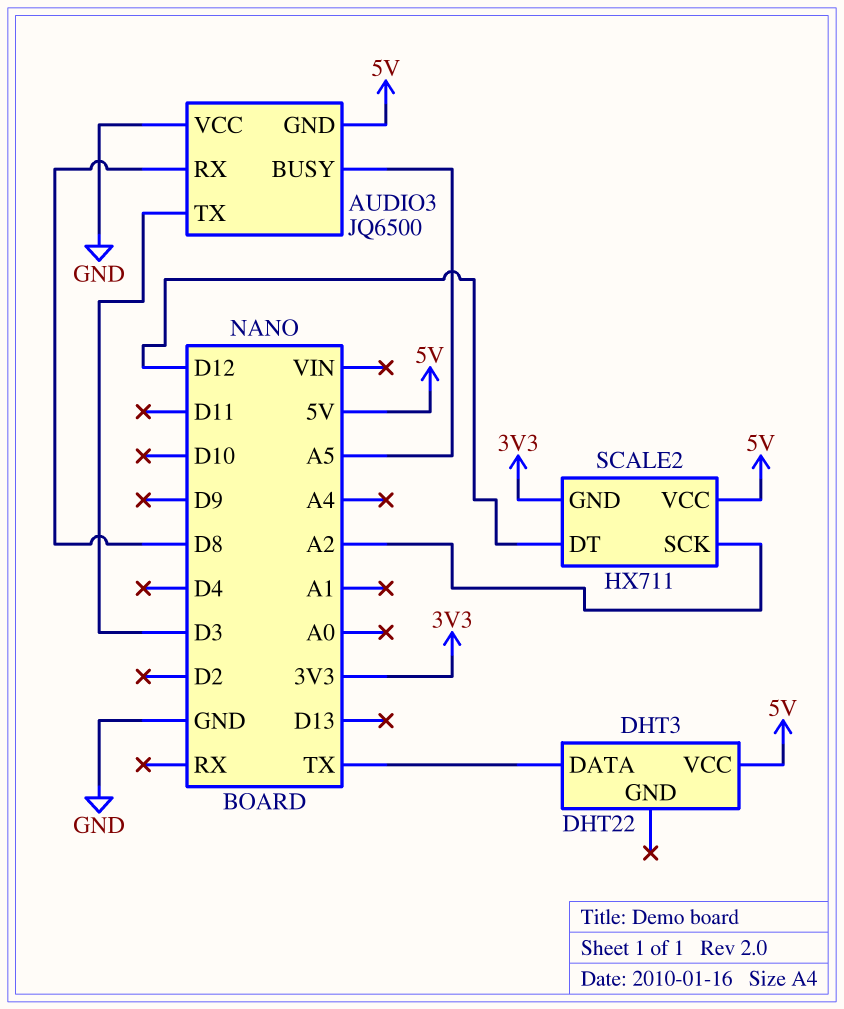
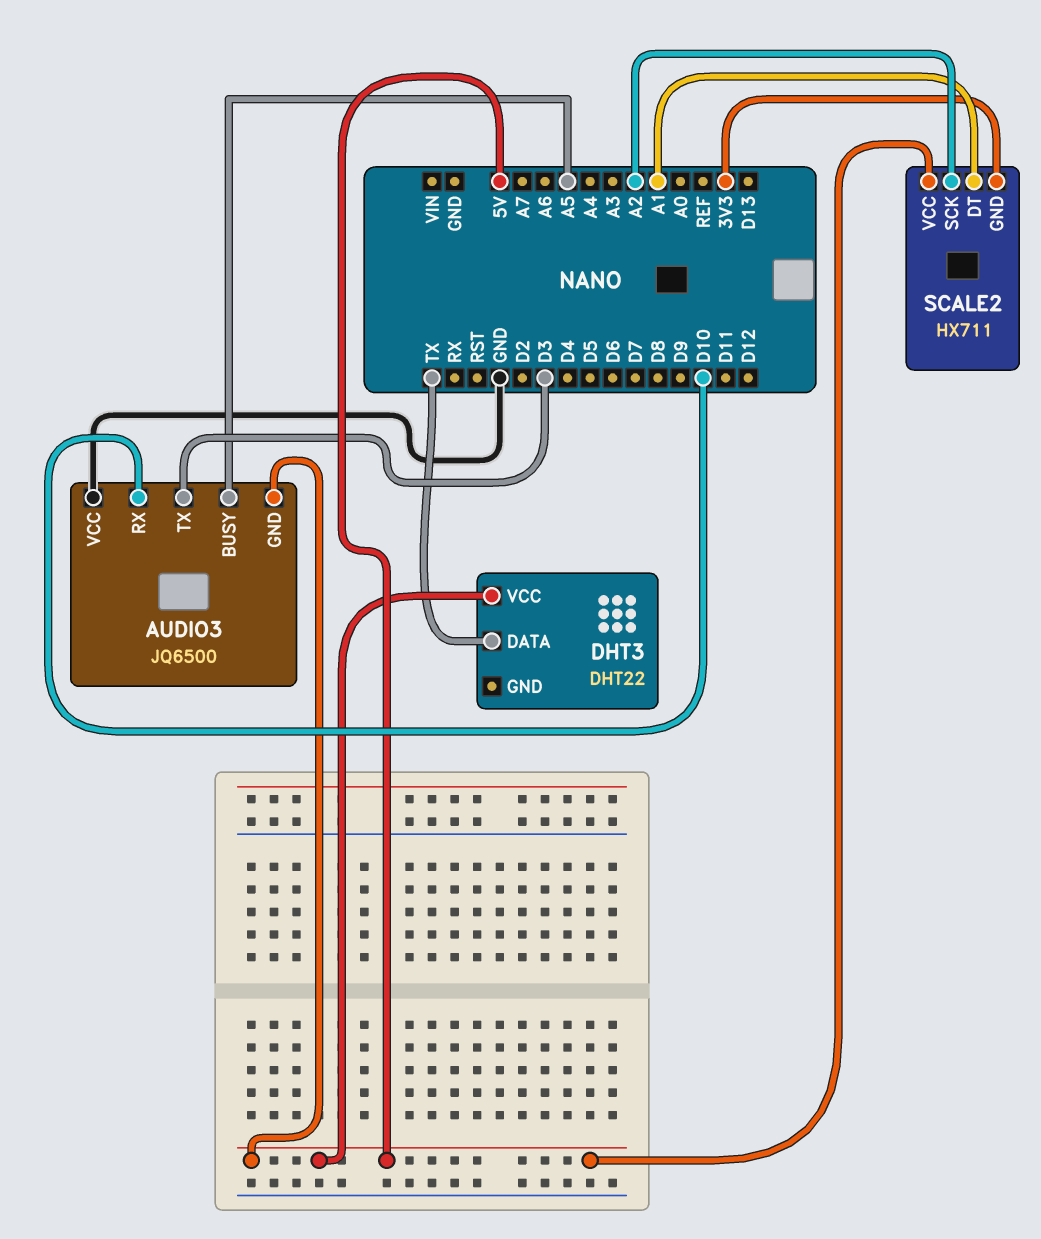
AUDIO3 pin RX: D8 -> D10
SCALE2 pin DT: D12 -> A1

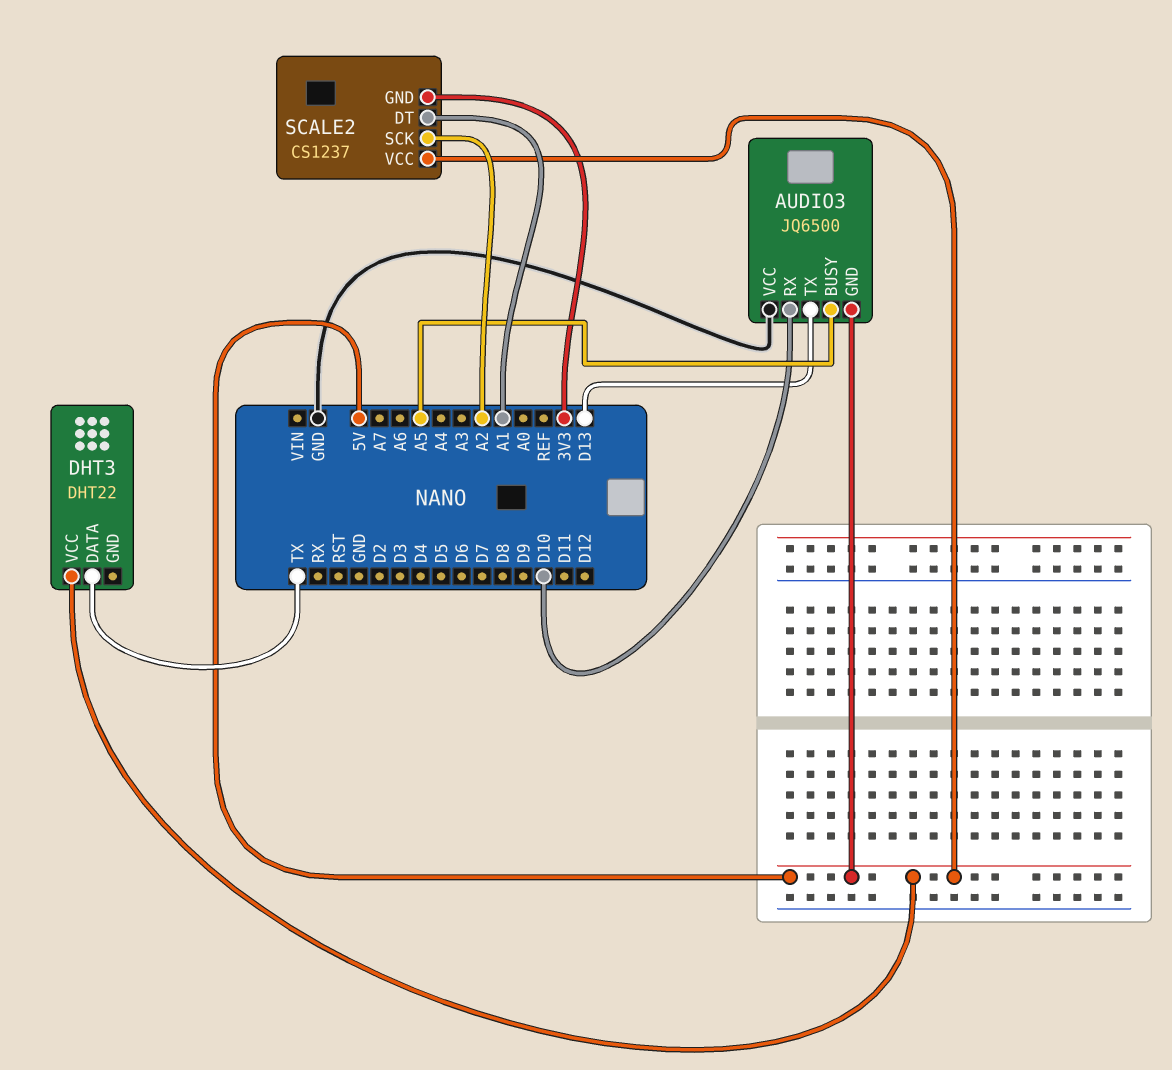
AUDIO3 pin TX: D3 -> D13
SCALE2: HX711 -> CS1237

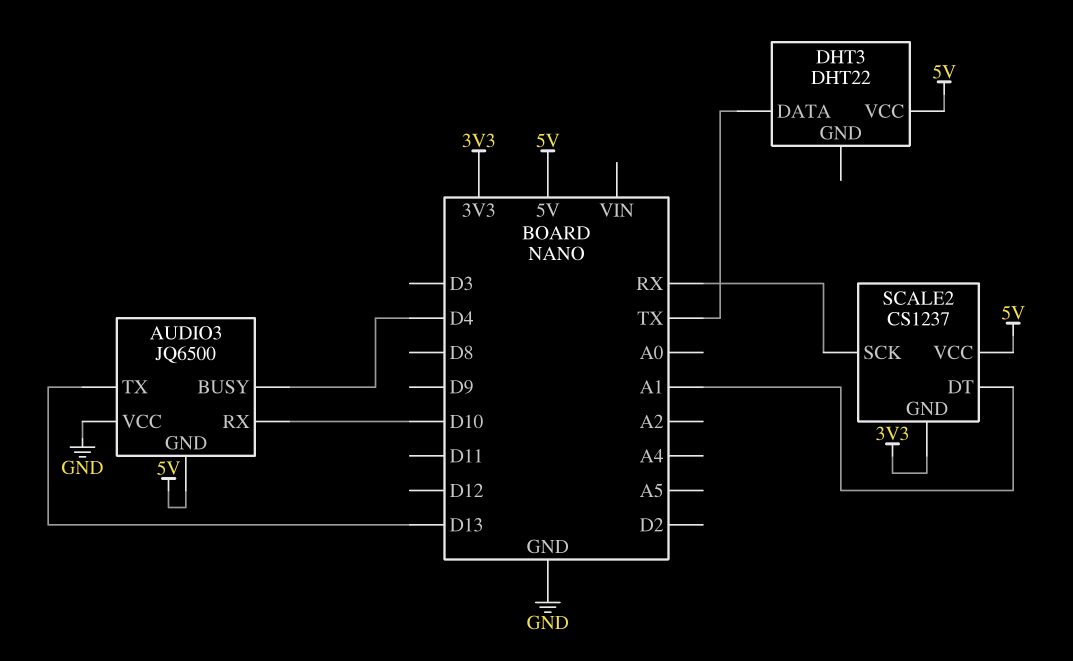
AUDIO3 pin BUSY: A5 -> D4
SCALE2 pin SCK: A2 -> RX

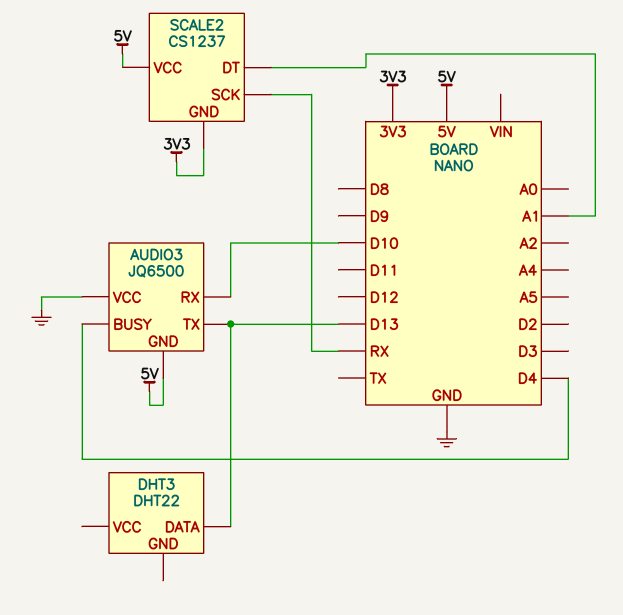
DHT3 pin DATA: TX -> D13
DHT3 pin VCC: 5V -> none

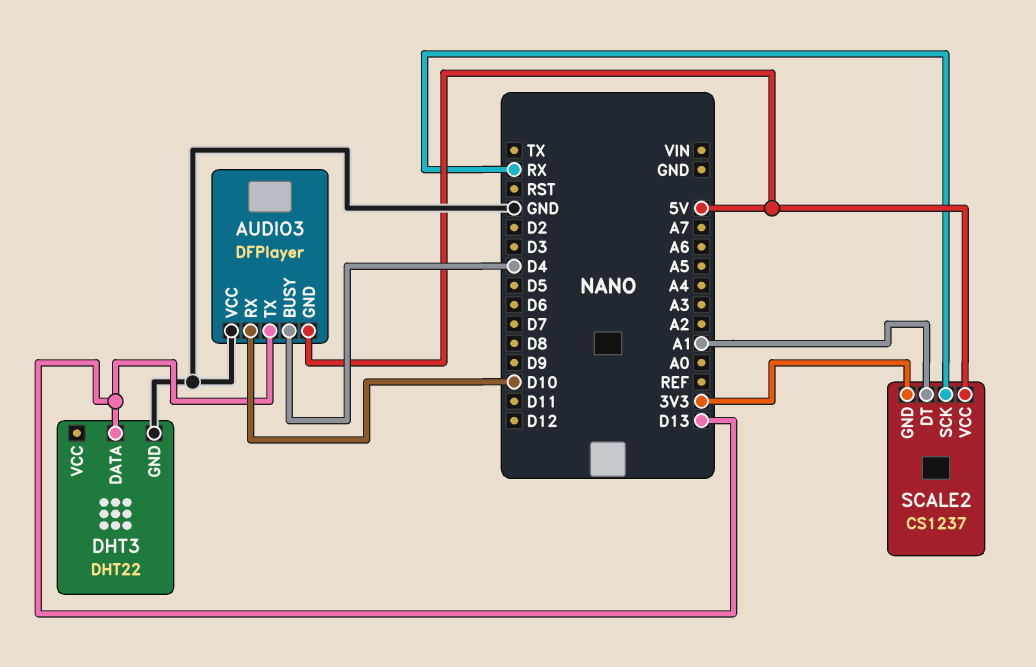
AUDIO3: JQ6500 -> DFPlayer
DHT3 pin GND: none -> GND

